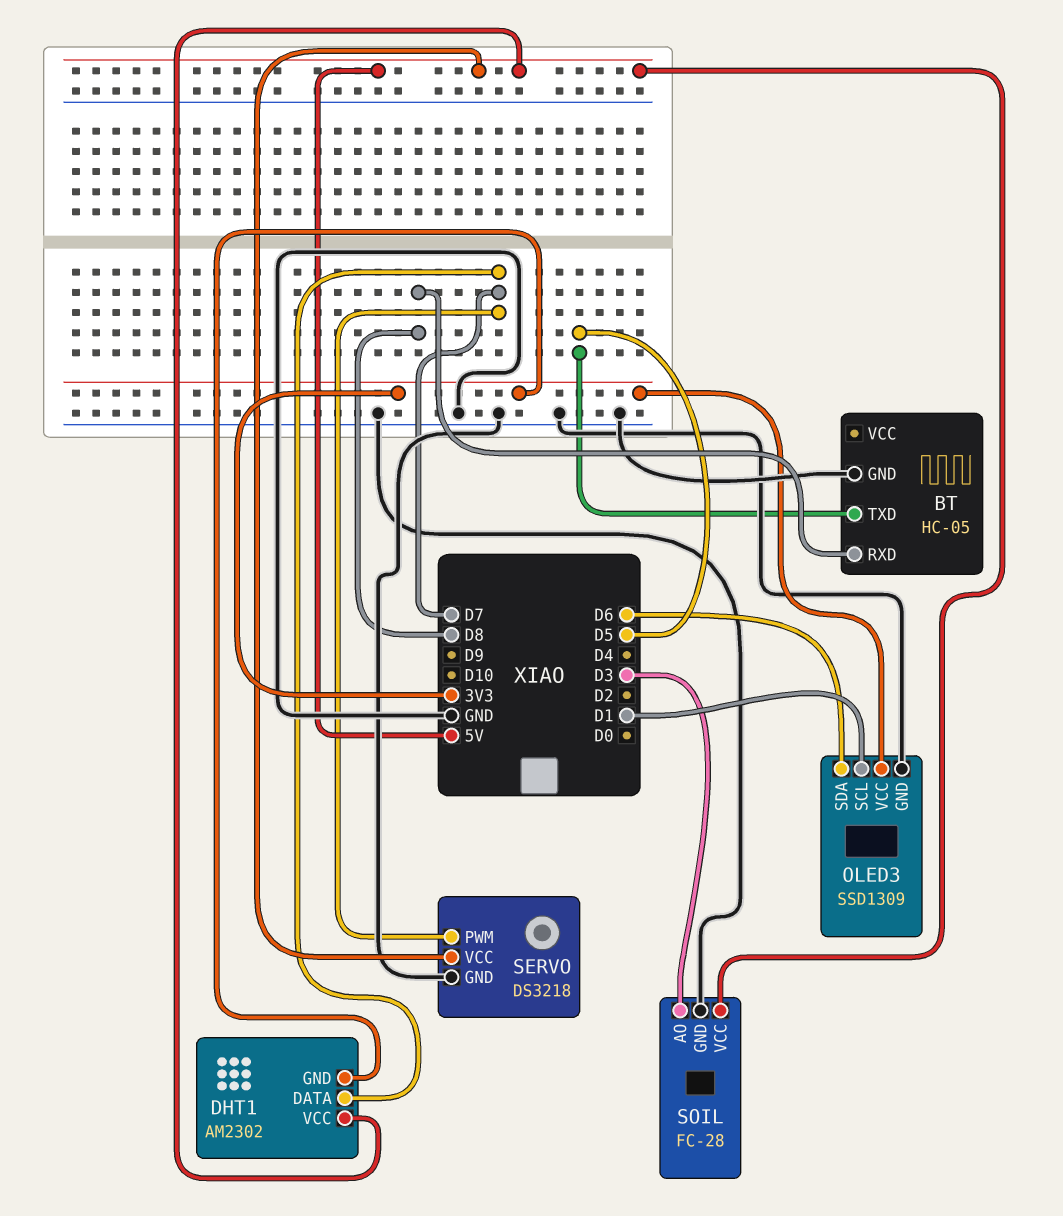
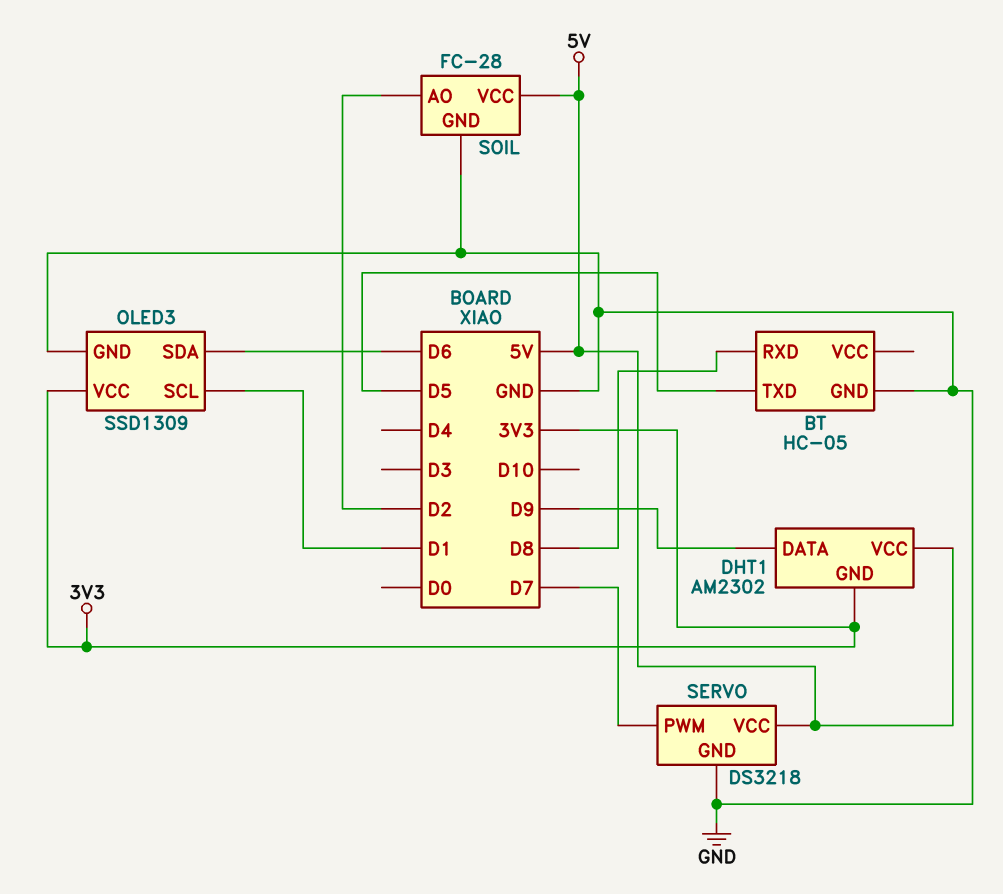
DHT1 pin DATA: D7 -> D9
SOIL pin AO: D3 -> D2

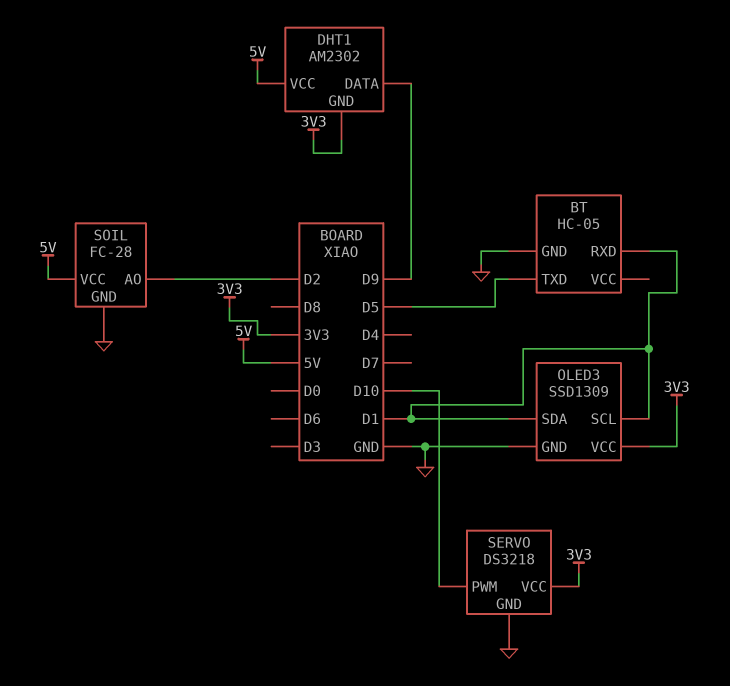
BT pin RXD: D8 -> D1
OLED3 pin SDA: D6 -> D1
SERVO pin PWM: D7 -> D10
SERVO pin VCC: 5V -> 3V3

